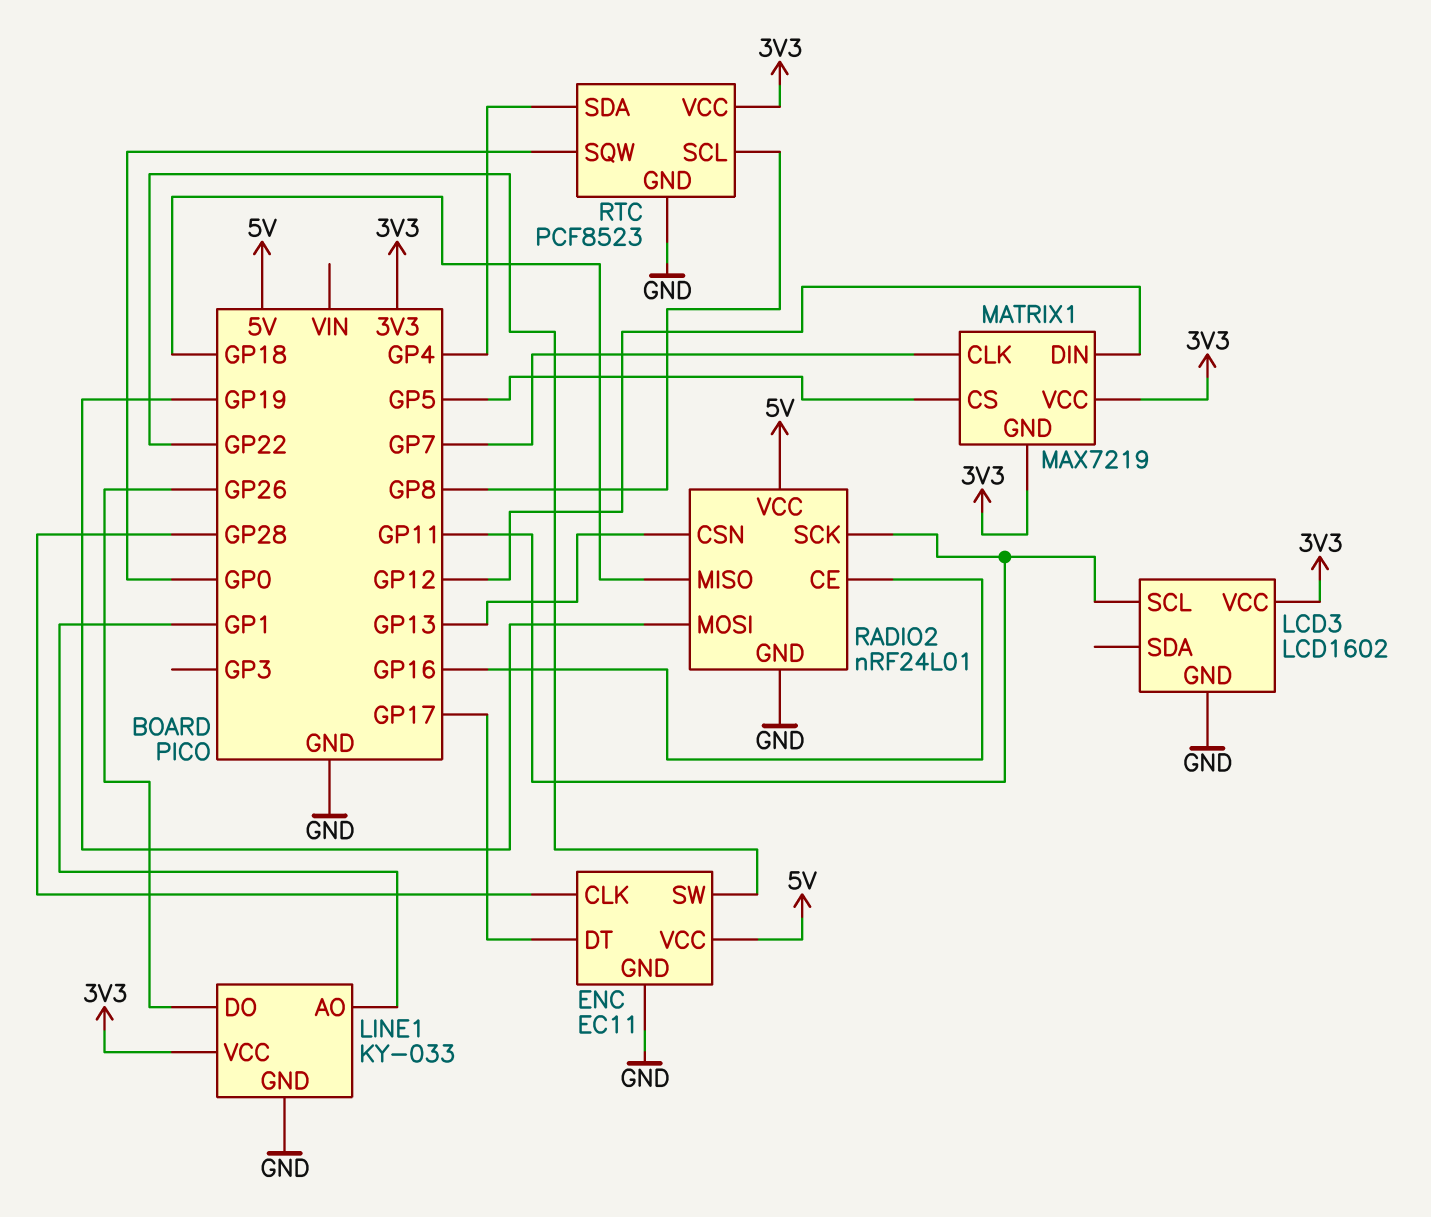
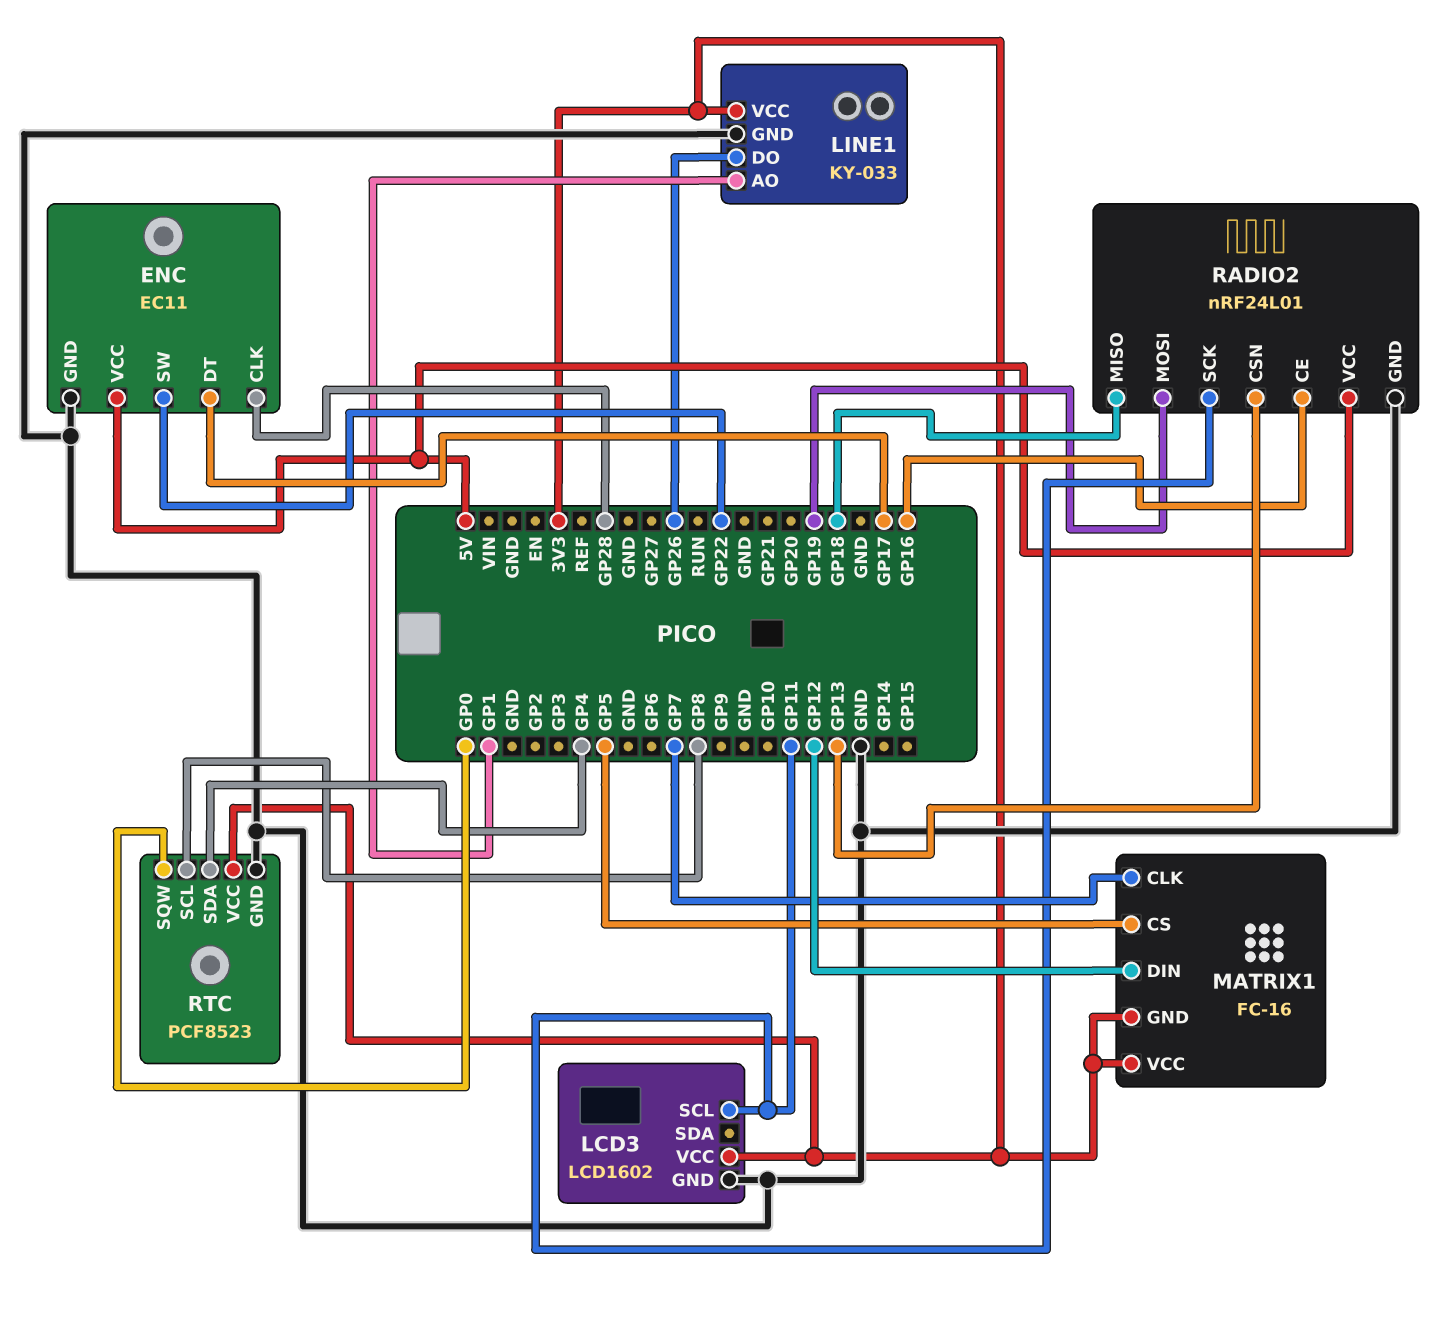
MATRIX1: MAX7219 -> FC-16

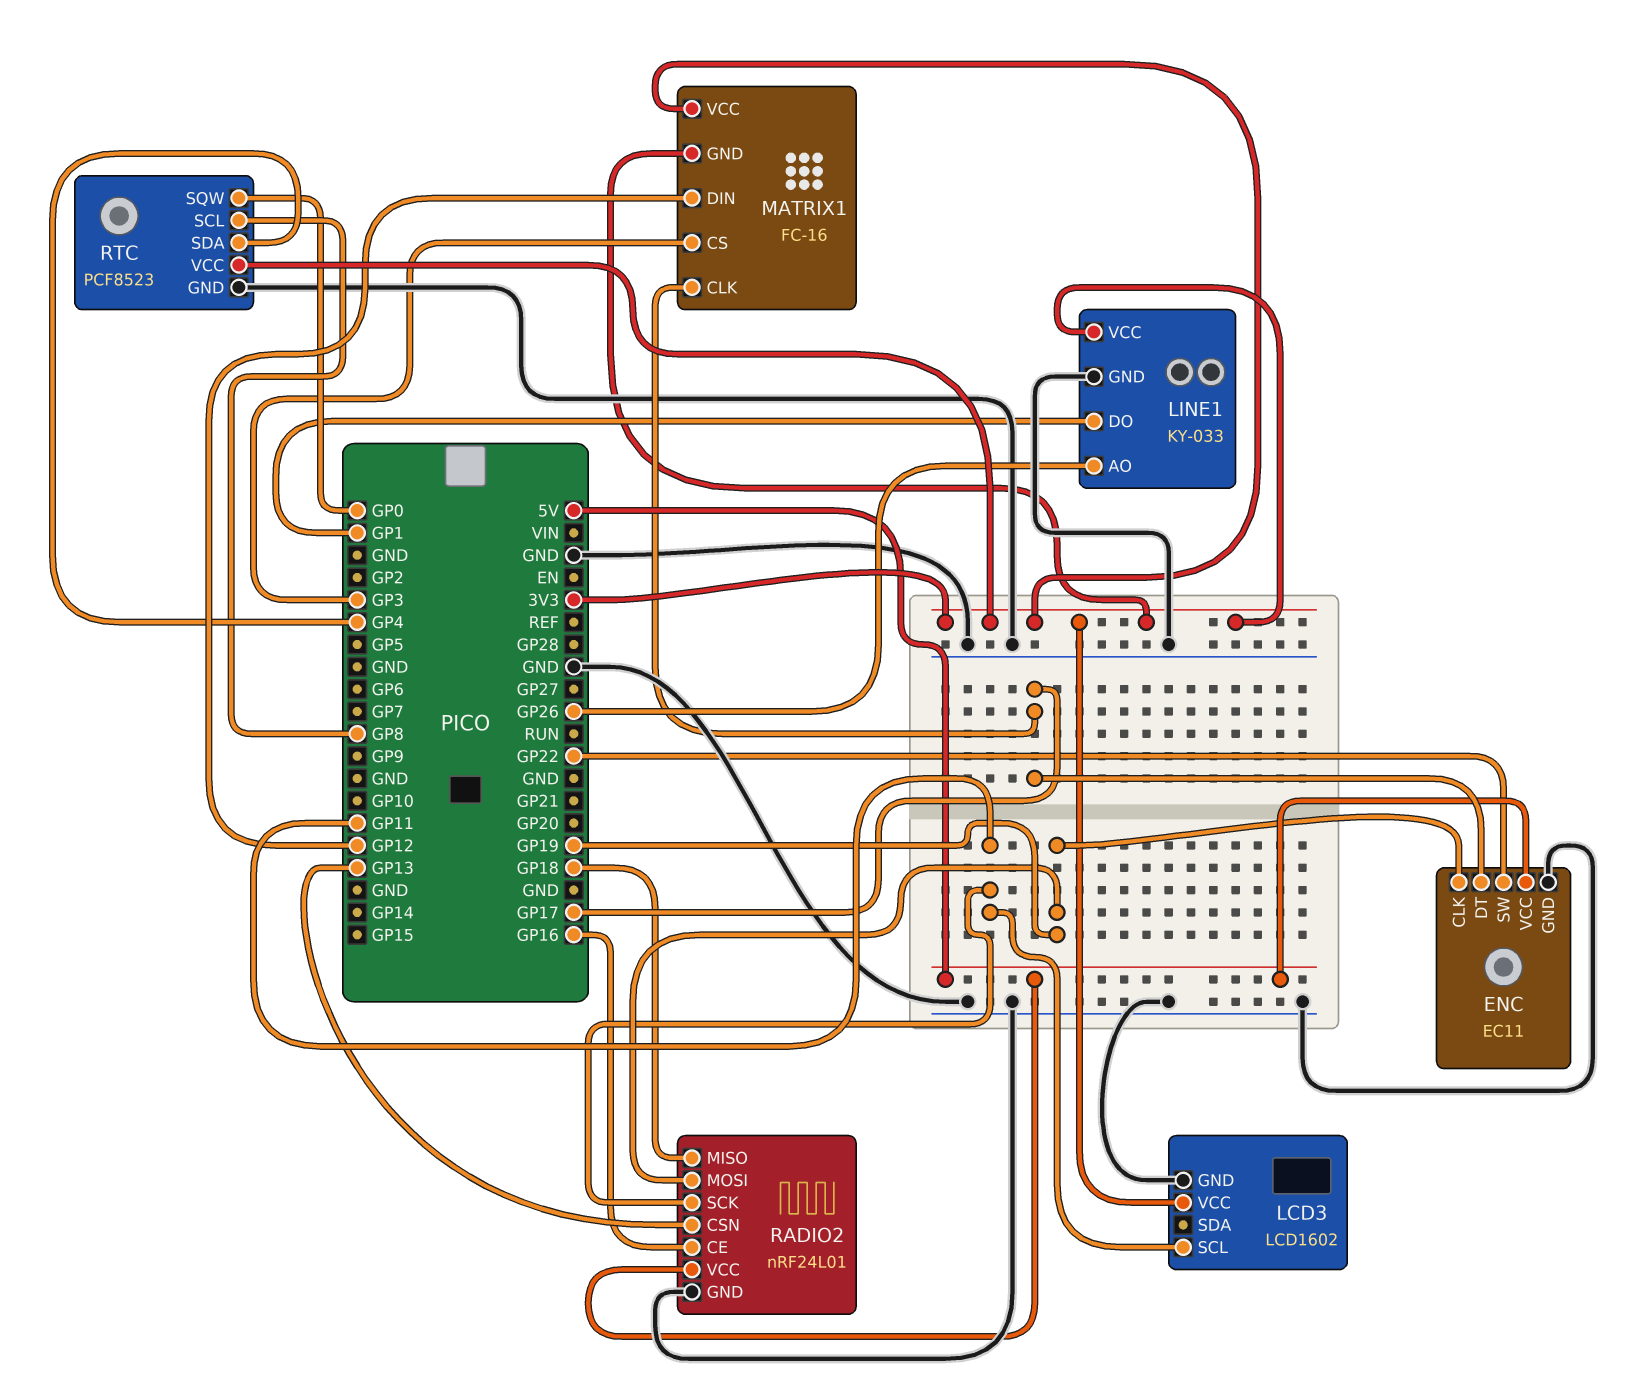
ENC pin CLK: GP28 -> GP19
LINE1 pin AO: GP1 -> GP26
LINE1 pin DO: GP26 -> GP1
MATRIX1 pin CLK: GP7 -> GP17
MATRIX1 pin CS: GP5 -> GP3

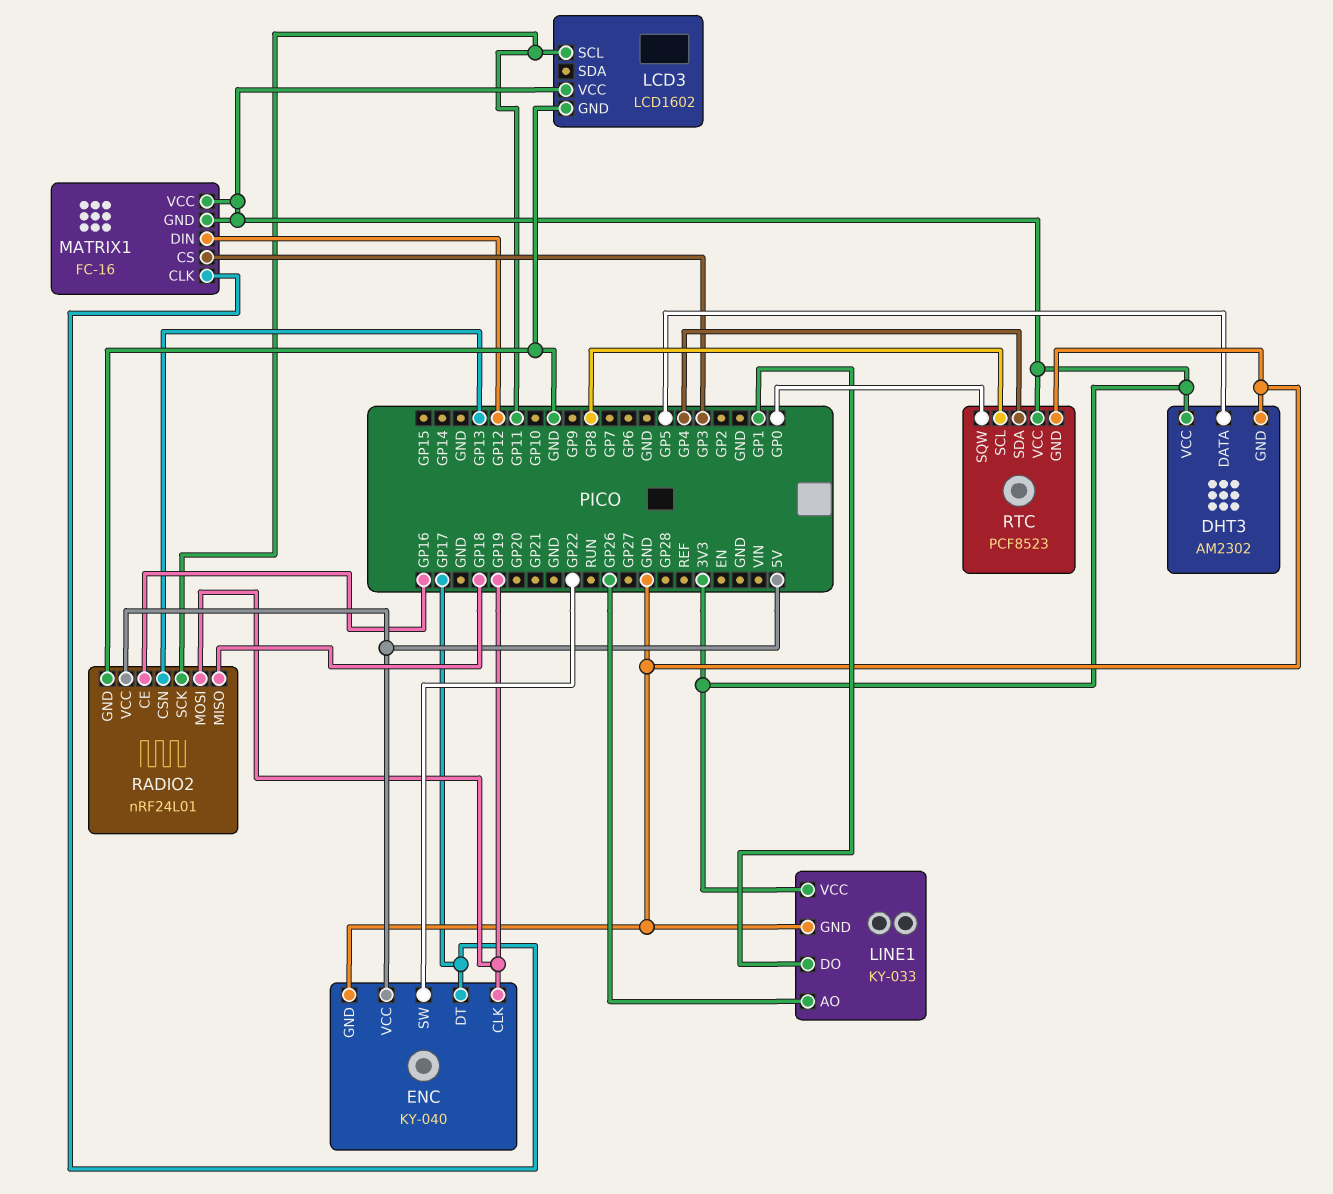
DHT3: none -> AM2302
DHT3 pin DATA: none -> GP5
DHT3 pin GND: none -> GND
DHT3 pin VCC: none -> 3V3
ENC: EC11 -> KY-040

